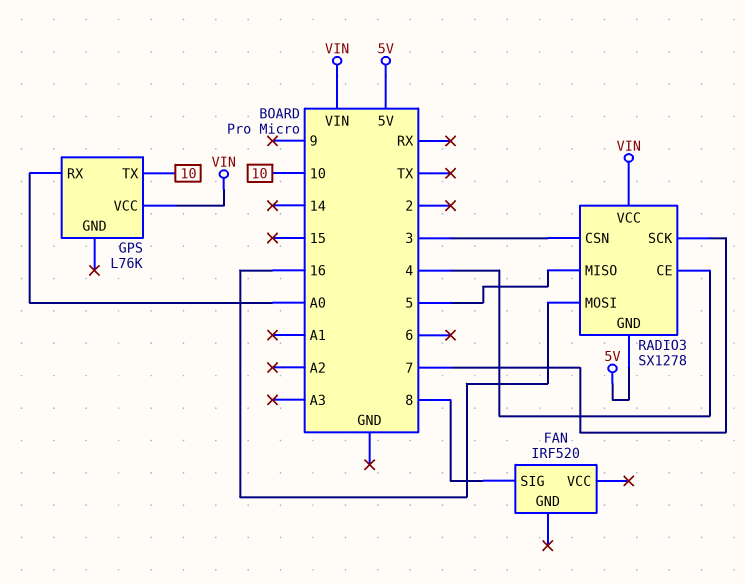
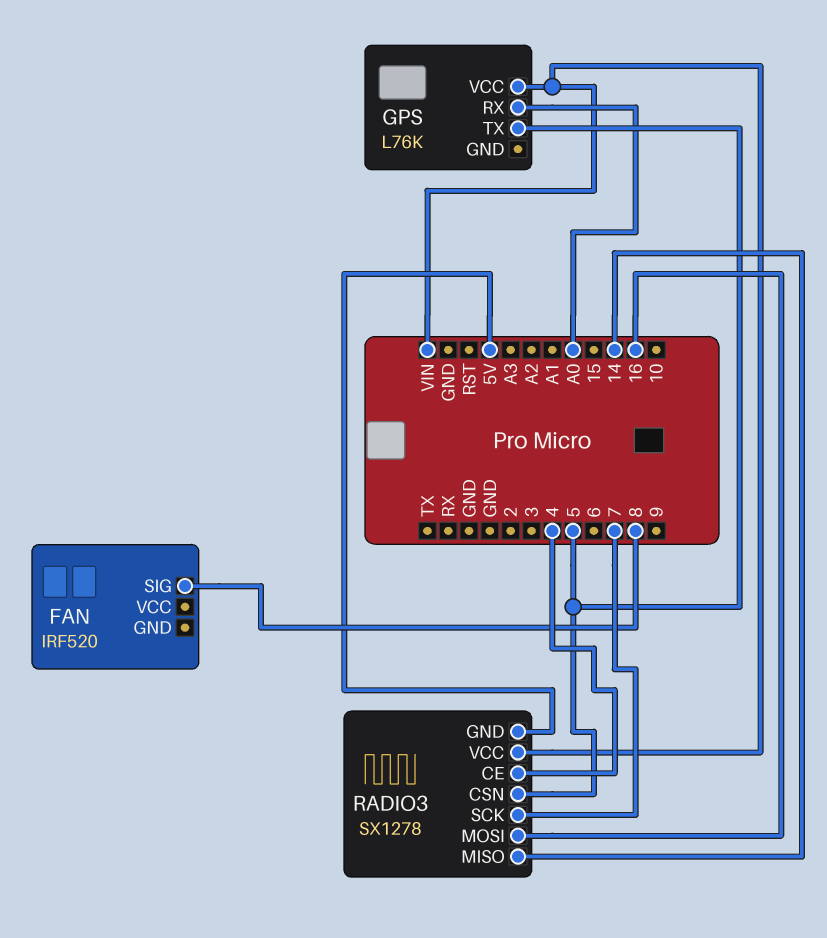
GPS pin TX: 10 -> 5
RADIO3 pin CSN: 3 -> 5
RADIO3 pin MISO: 5 -> 14

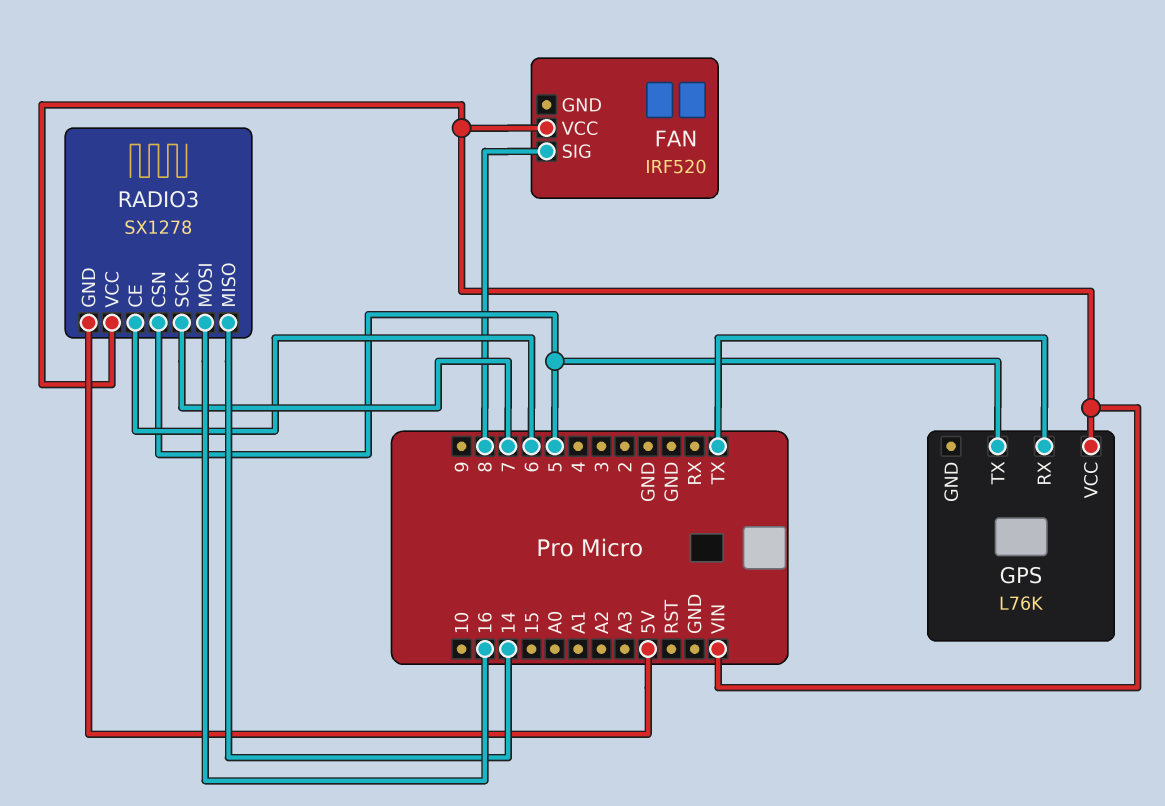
FAN pin VCC: none -> VIN
GPS pin RX: A0 -> TX
RADIO3 pin CE: 4 -> 6

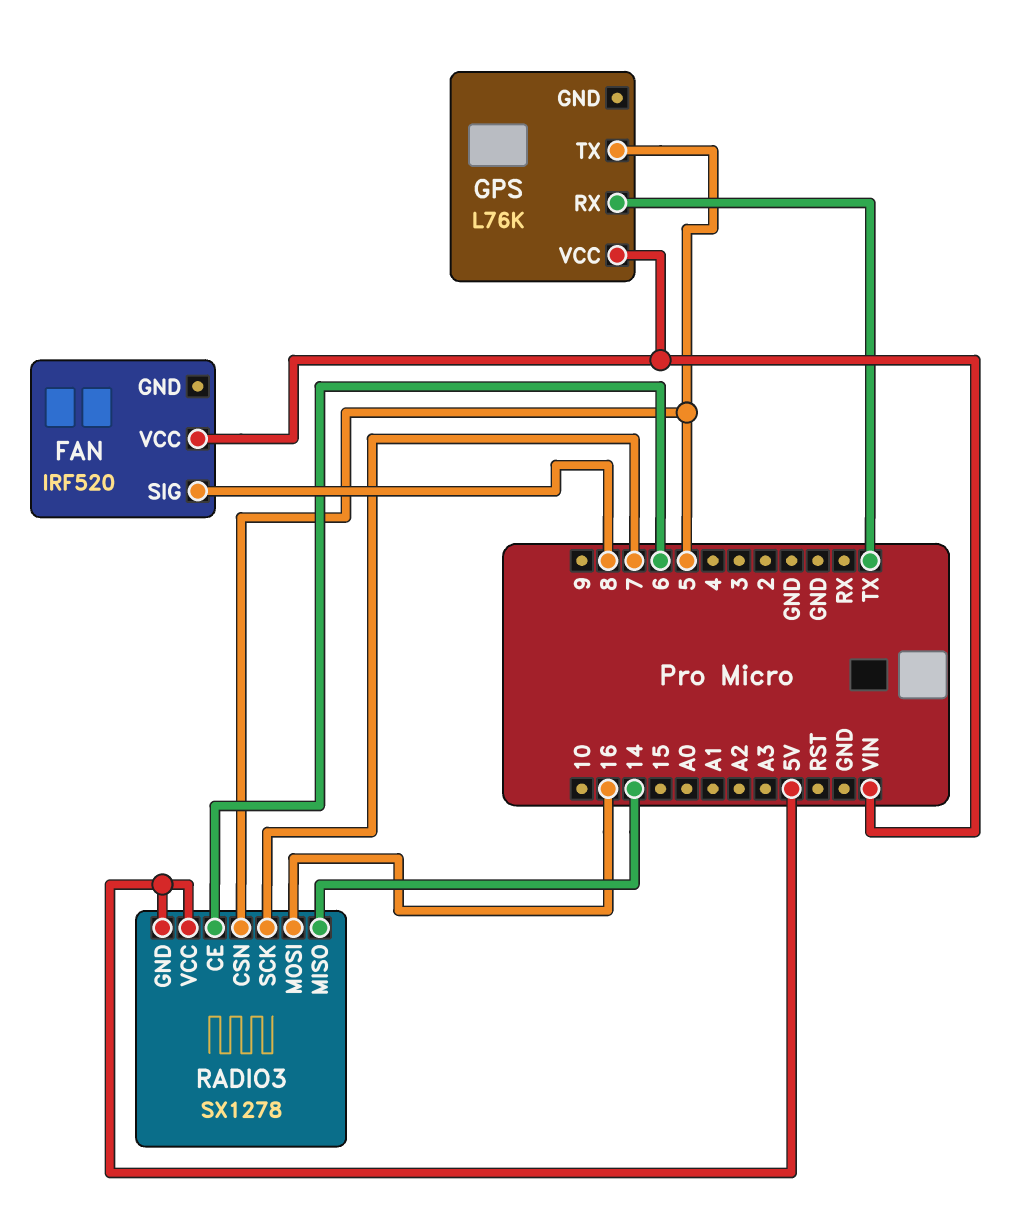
RADIO3 pin VCC: VIN -> 5V

